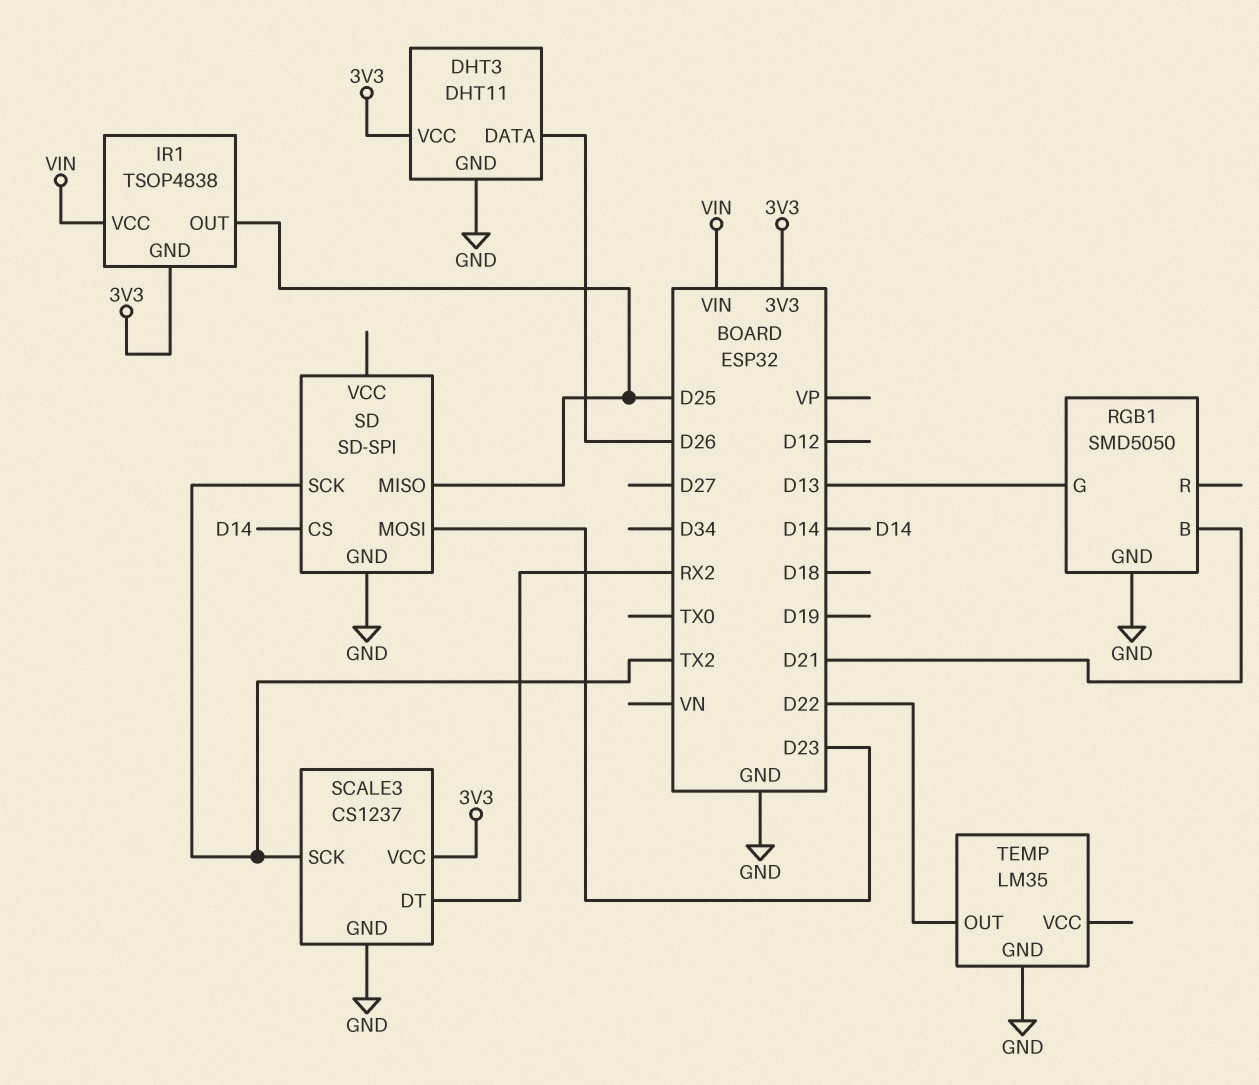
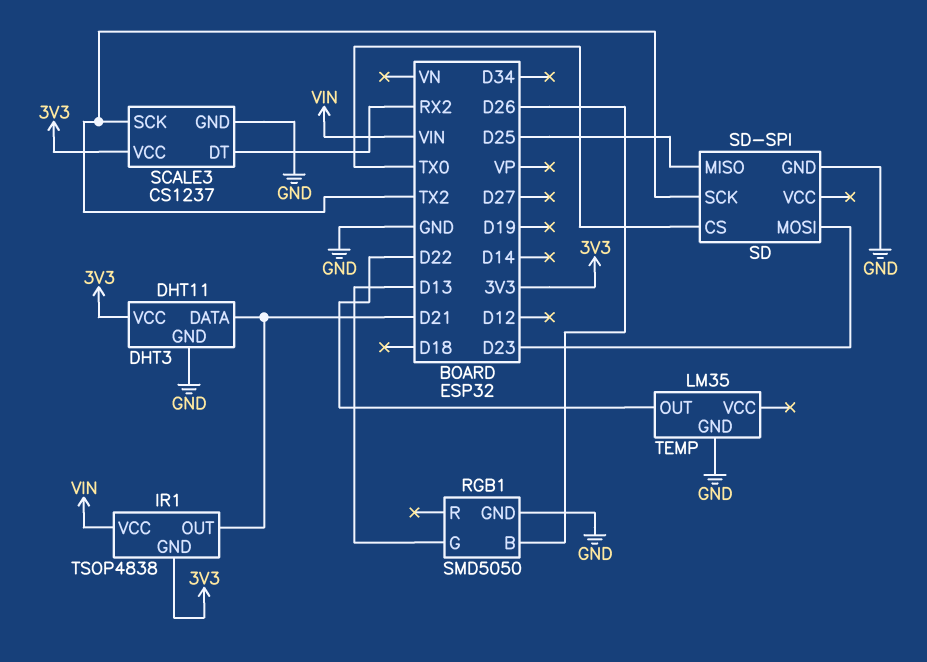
DHT3 pin DATA: D26 -> D21
IR1 pin OUT: D25 -> D21
RGB1 pin B: D21 -> D26
SD pin CS: D14 -> TX0

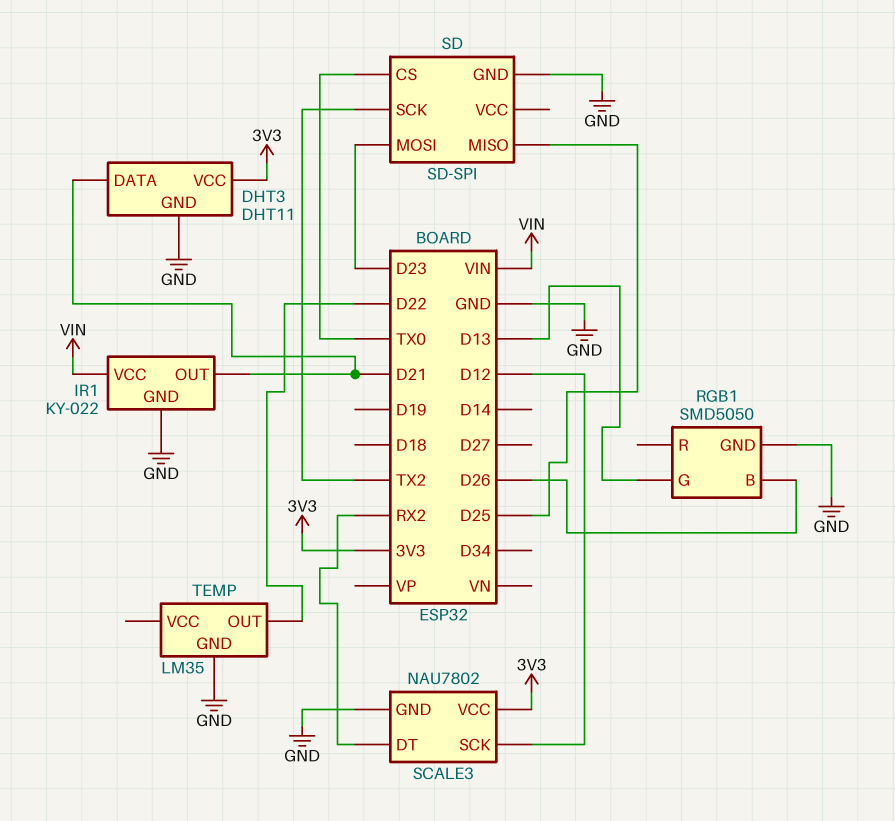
IR1: TSOP4838 -> KY-022
IR1 pin GND: 3V3 -> GND
SCALE3: CS1237 -> NAU7802
SCALE3 pin SCK: TX2 -> D12

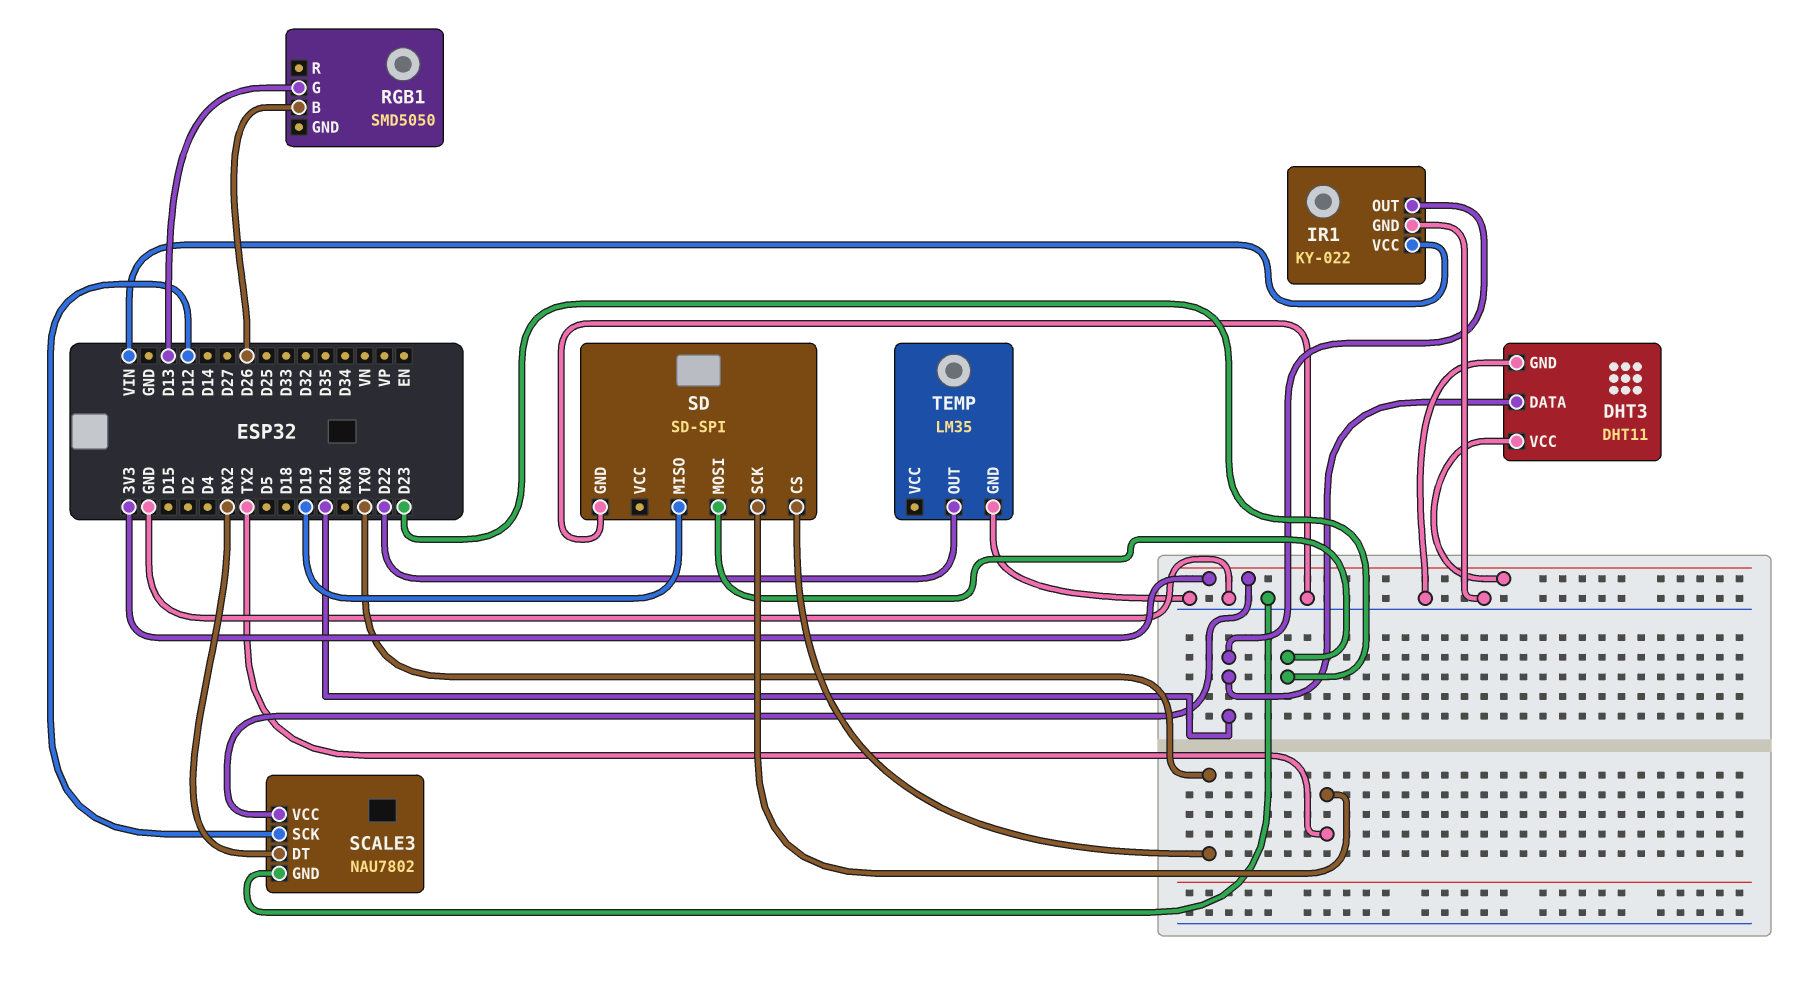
RGB1 pin GND: GND -> none
SD pin MISO: D25 -> D19

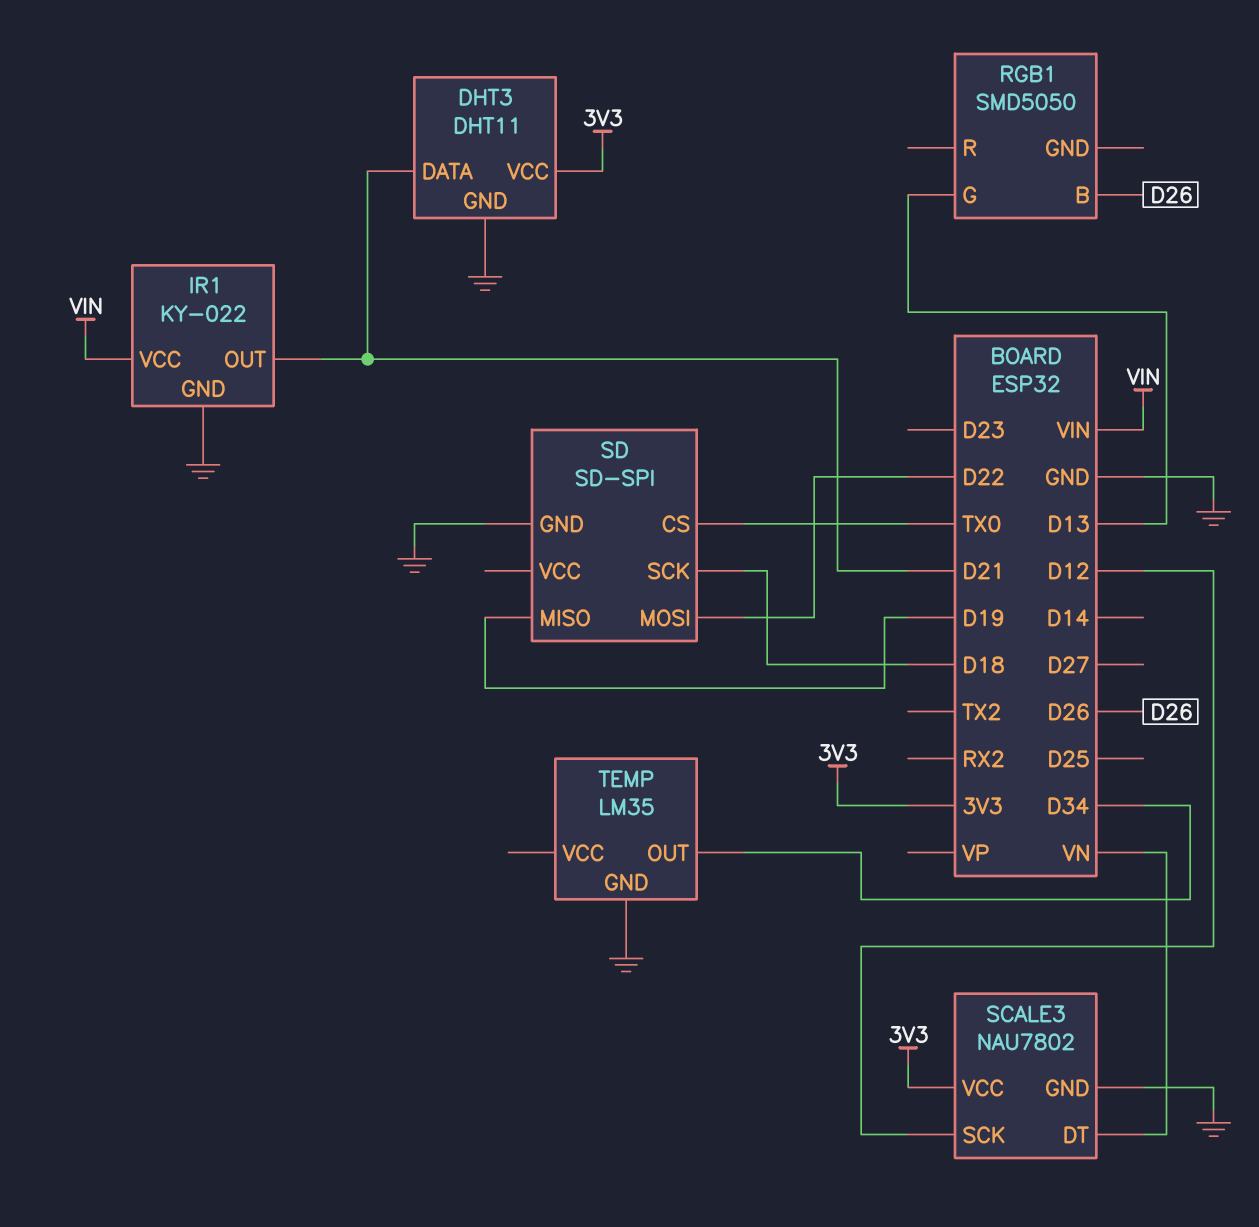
SCALE3 pin DT: RX2 -> VN
SD pin MOSI: D23 -> D22
SD pin SCK: TX2 -> D18
TEMP pin OUT: D22 -> D34

